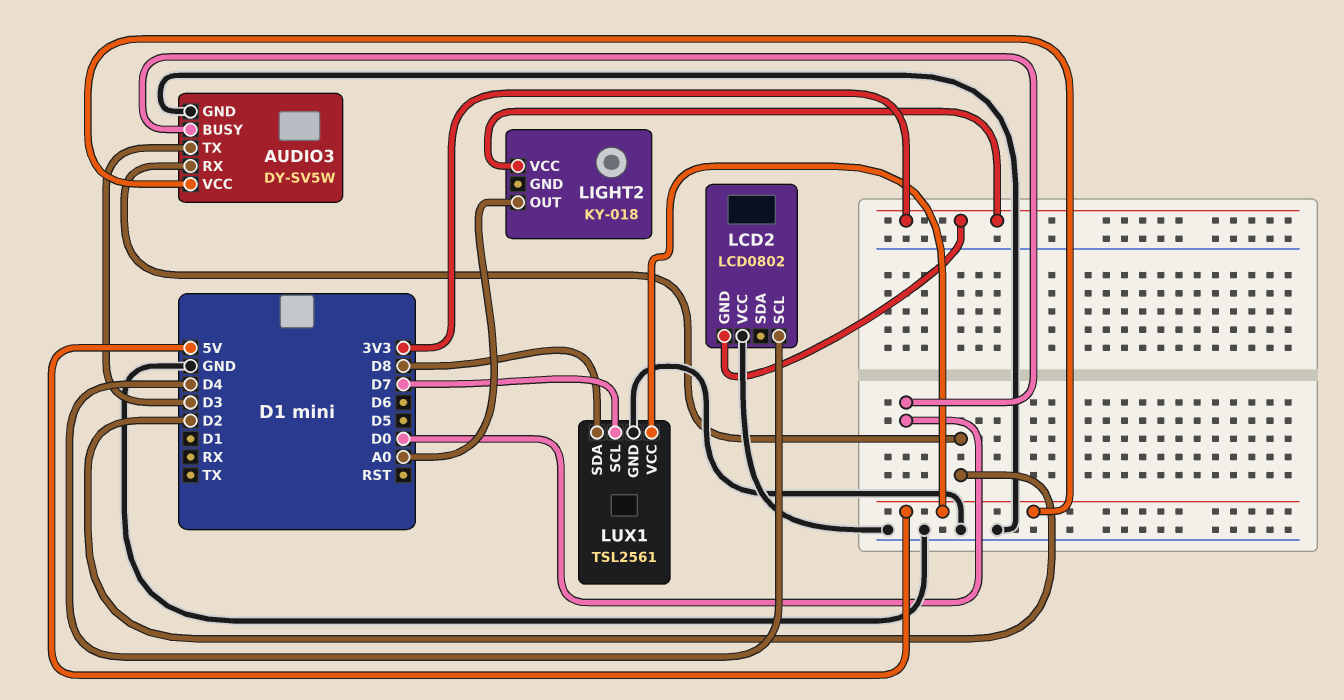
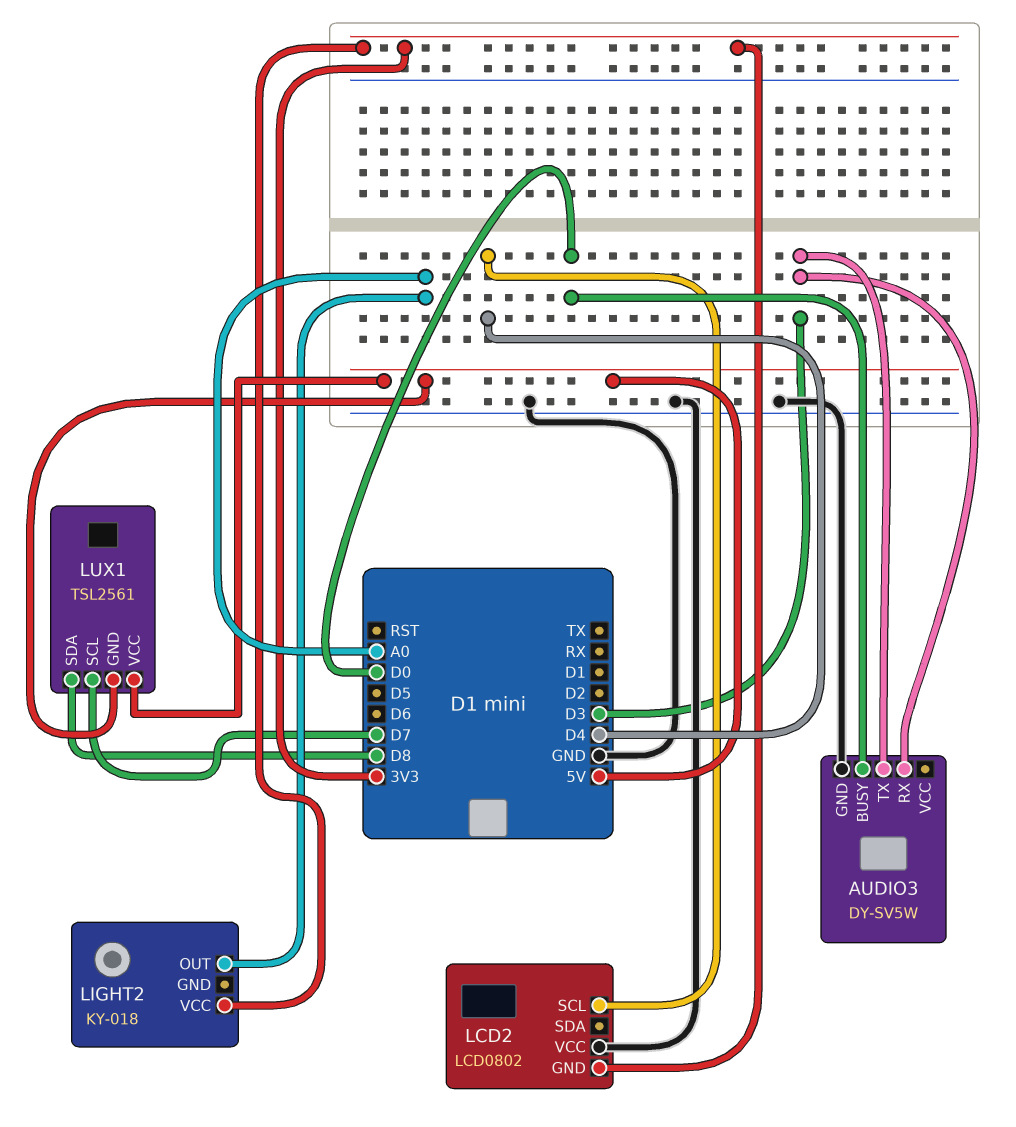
AUDIO3 pin RX: D2 -> D3
AUDIO3 pin VCC: 5V -> none
LUX1 pin GND: GND -> 5V

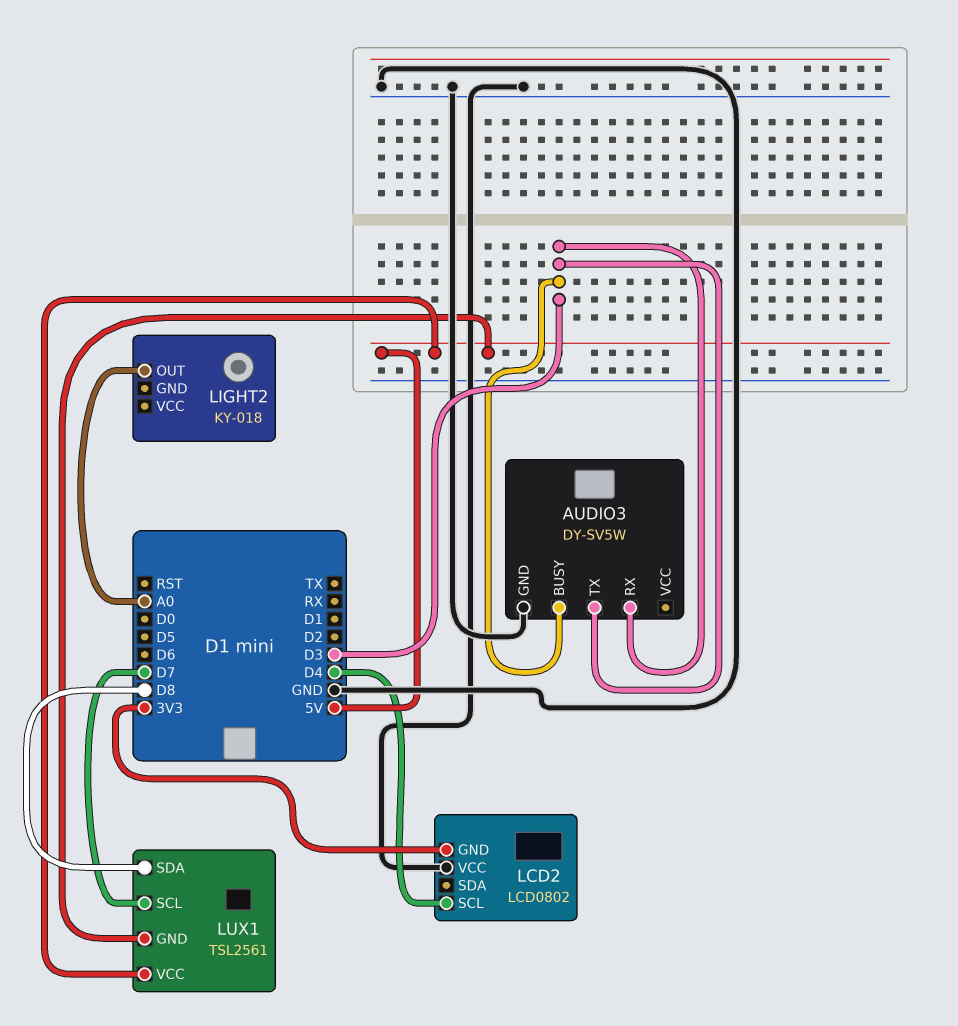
AUDIO3 pin BUSY: D0 -> D3
LIGHT2 pin VCC: 3V3 -> none

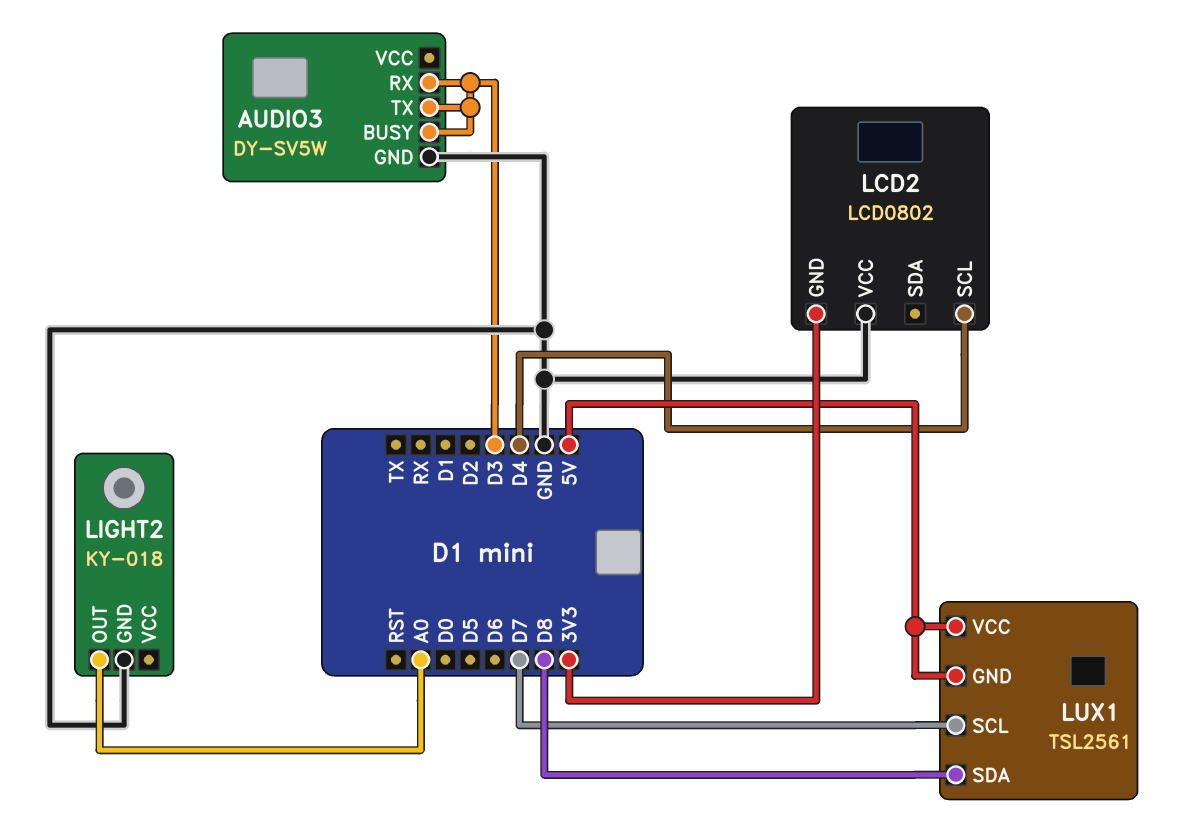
LIGHT2 pin GND: none -> GND

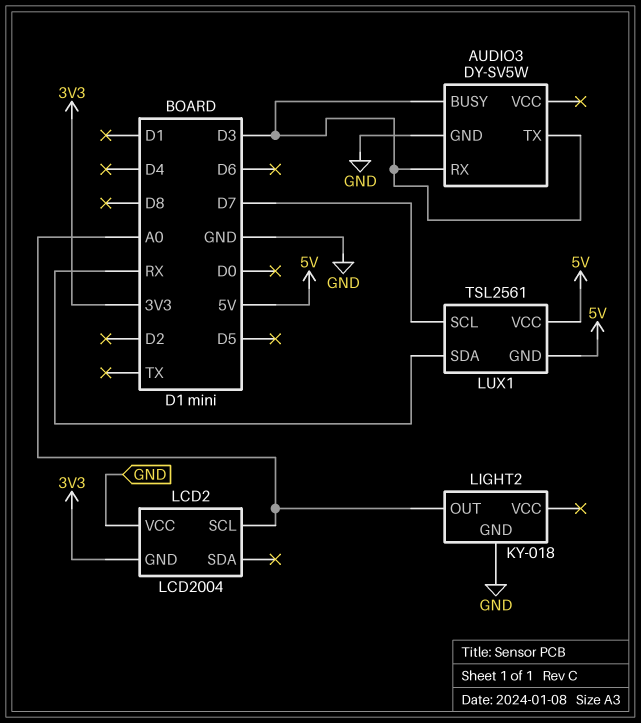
LCD2: LCD0802 -> LCD2004
LCD2 pin SCL: D4 -> A0
LUX1 pin SDA: D8 -> RX

